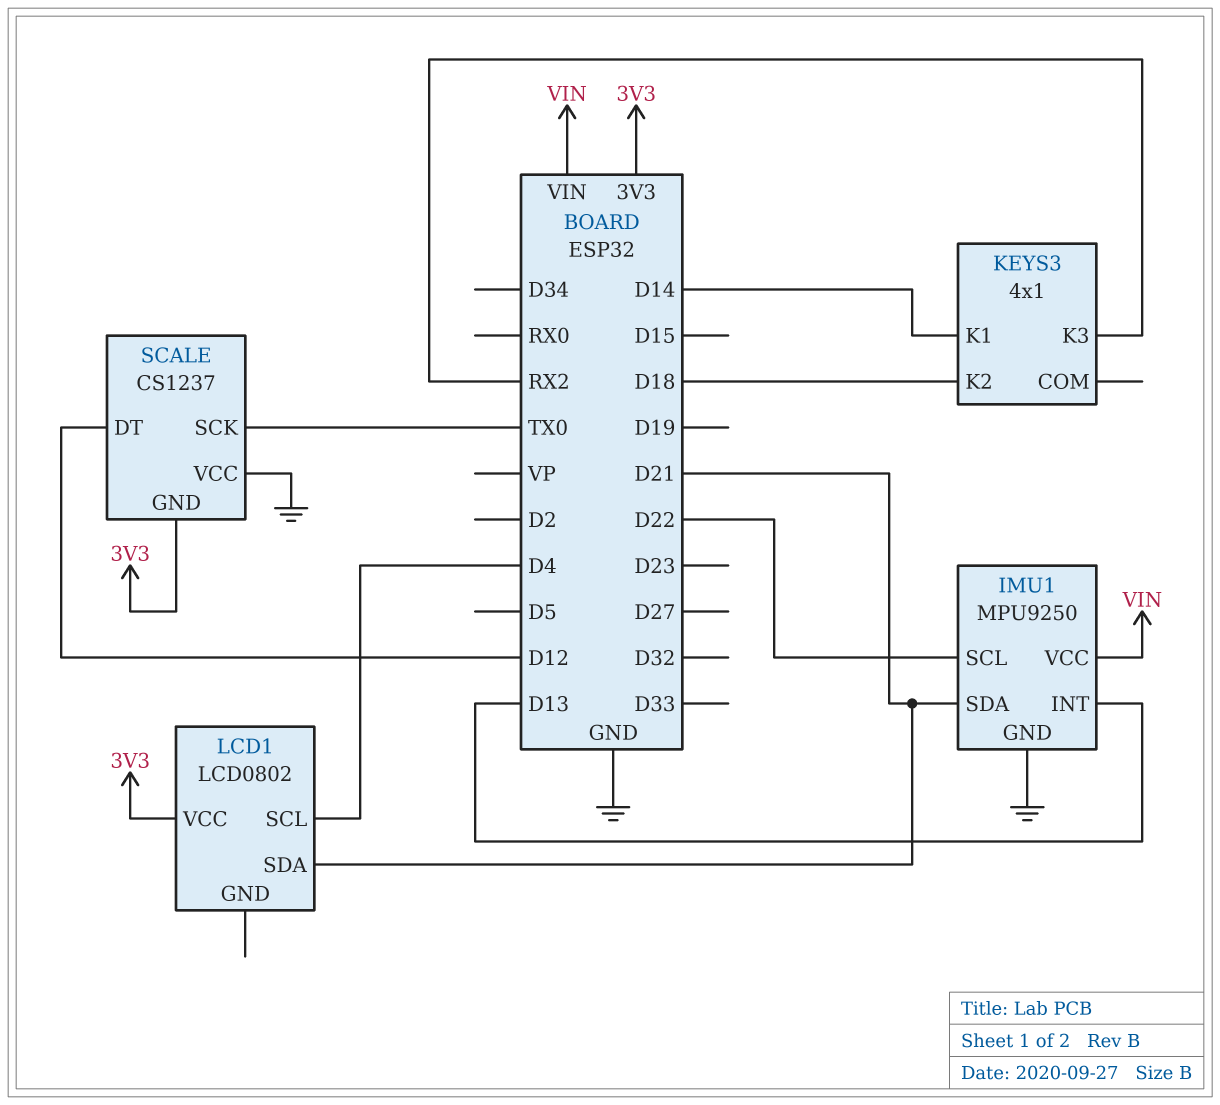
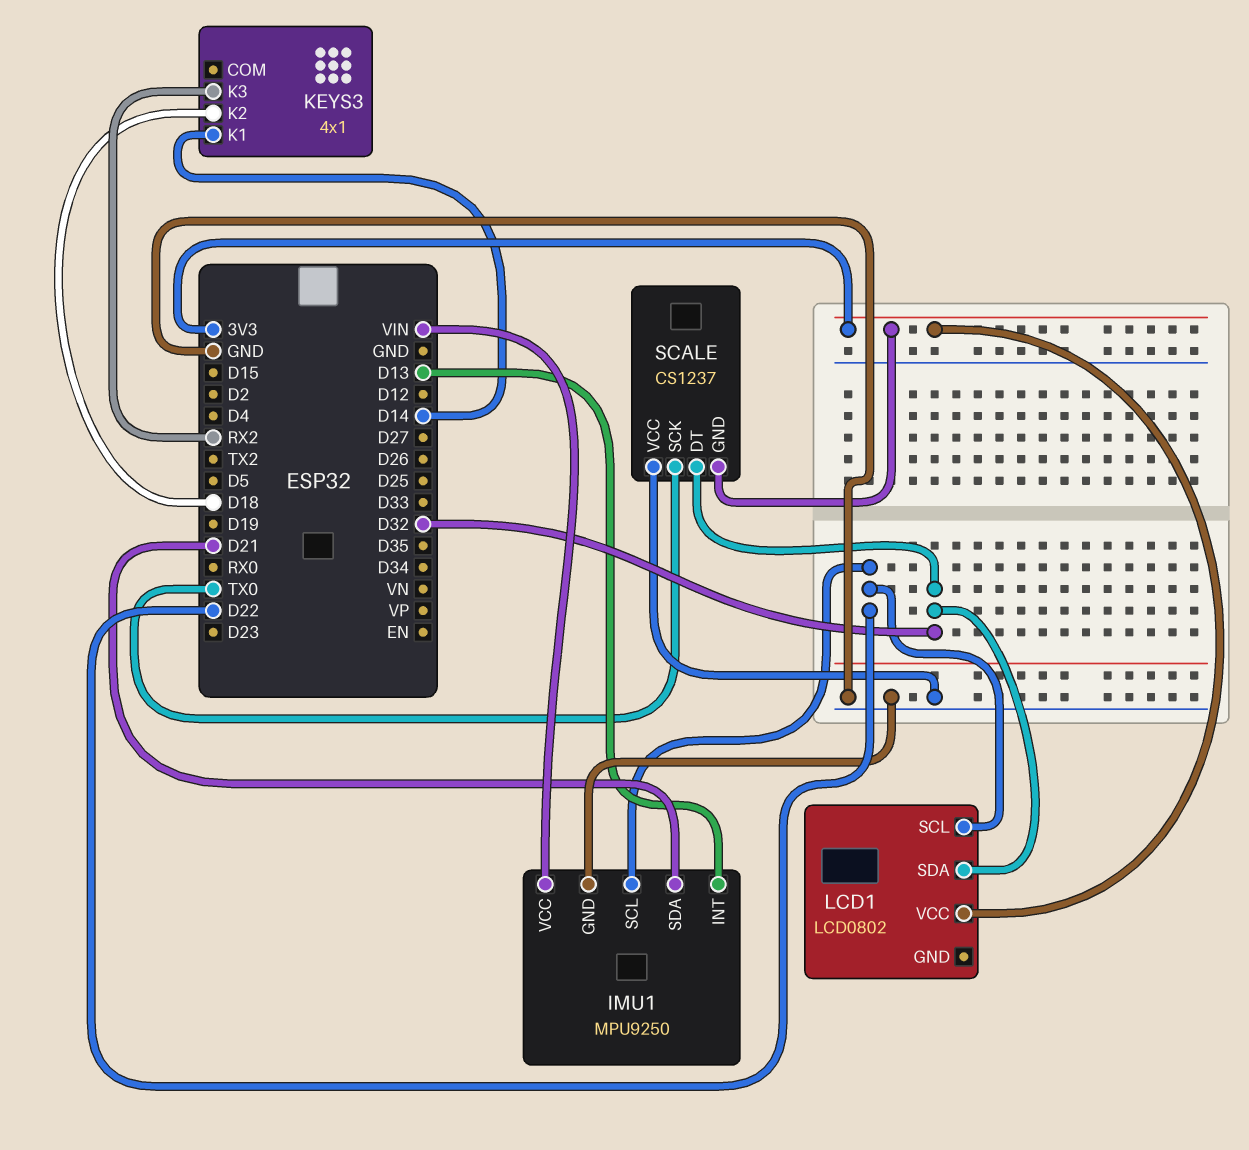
LCD1 pin SCL: D4 -> D22
LCD1 pin SDA: D21 -> D32
SCALE pin DT: D12 -> D32

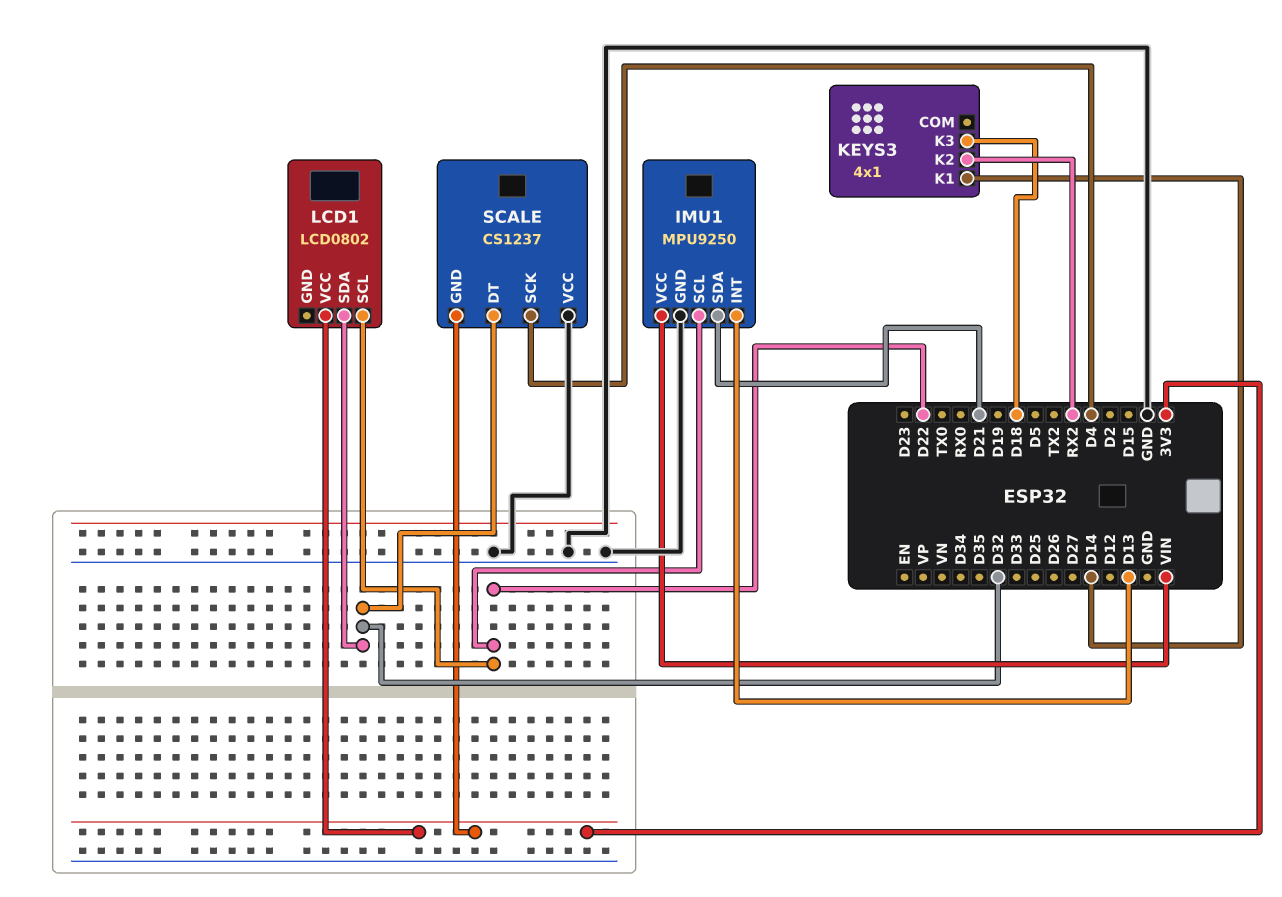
KEYS3 pin K2: D18 -> RX2
KEYS3 pin K3: RX2 -> D18
SCALE pin SCK: TX0 -> D4

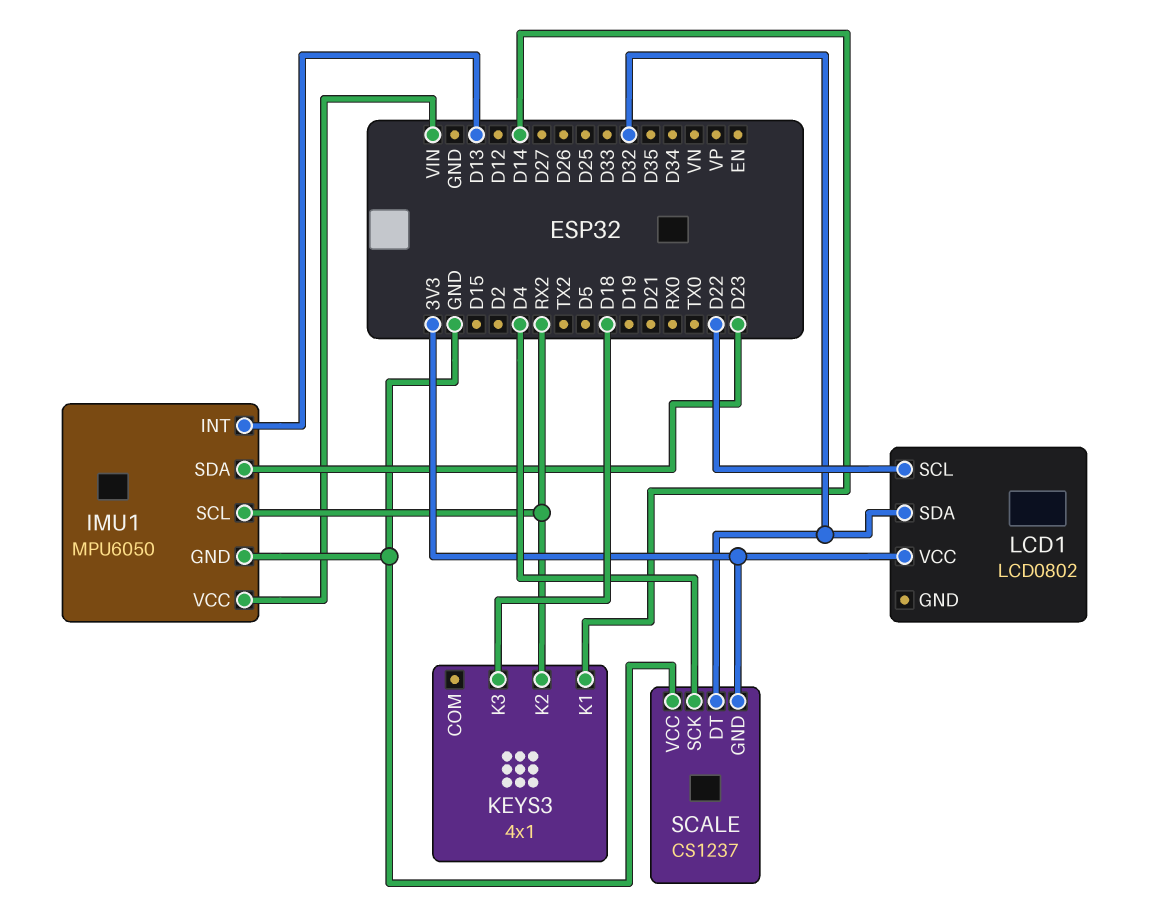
IMU1: MPU9250 -> MPU6050
IMU1 pin SCL: D22 -> RX2
IMU1 pin SDA: D21 -> D23

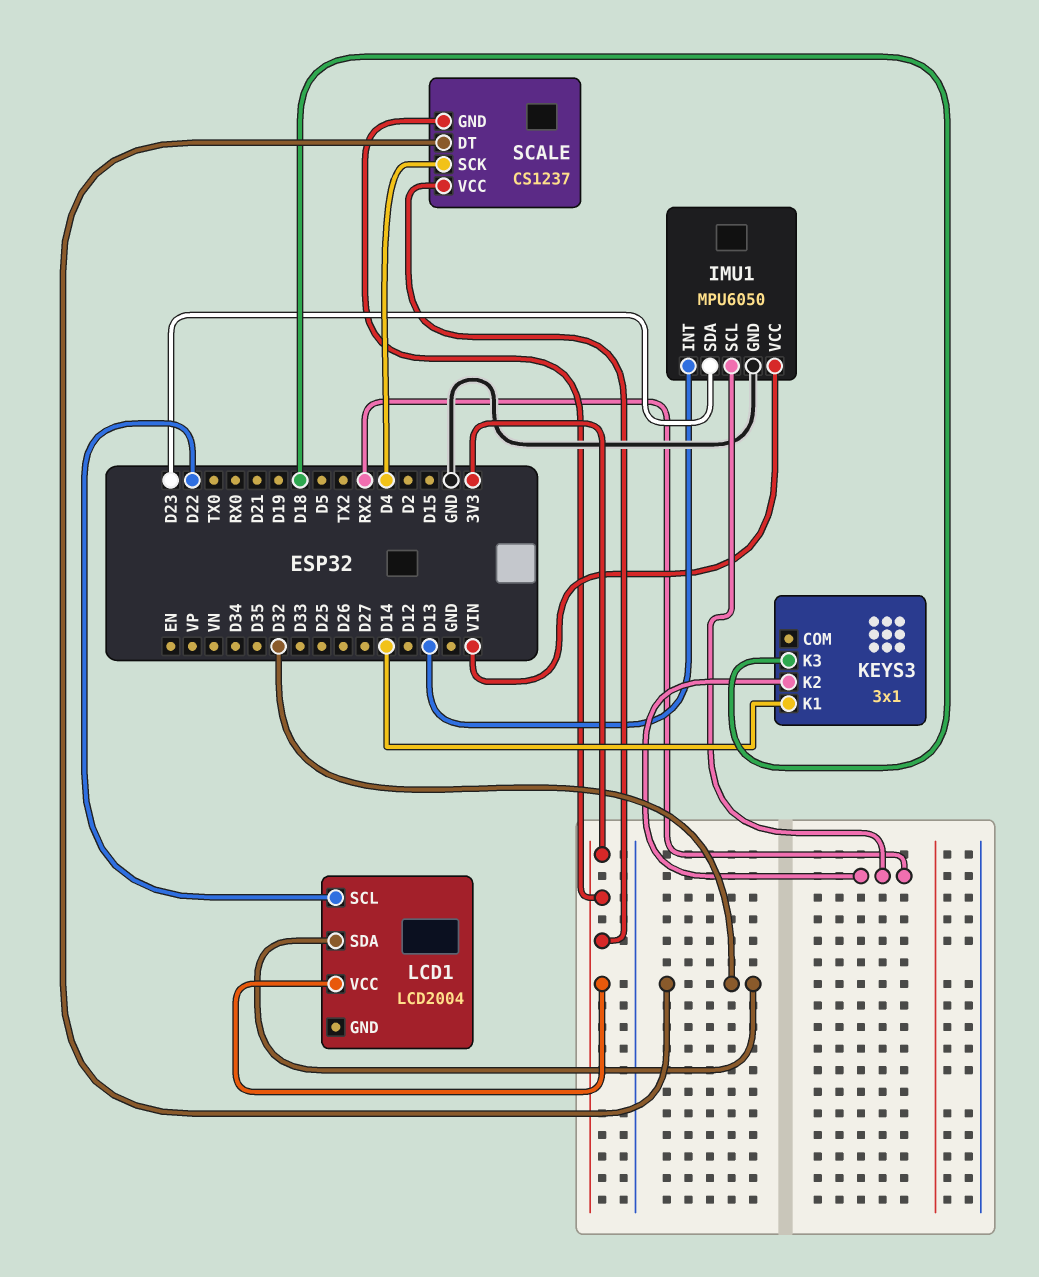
KEYS3: 4x1 -> 3x1
LCD1: LCD0802 -> LCD2004
SCALE pin VCC: GND -> 3V3

